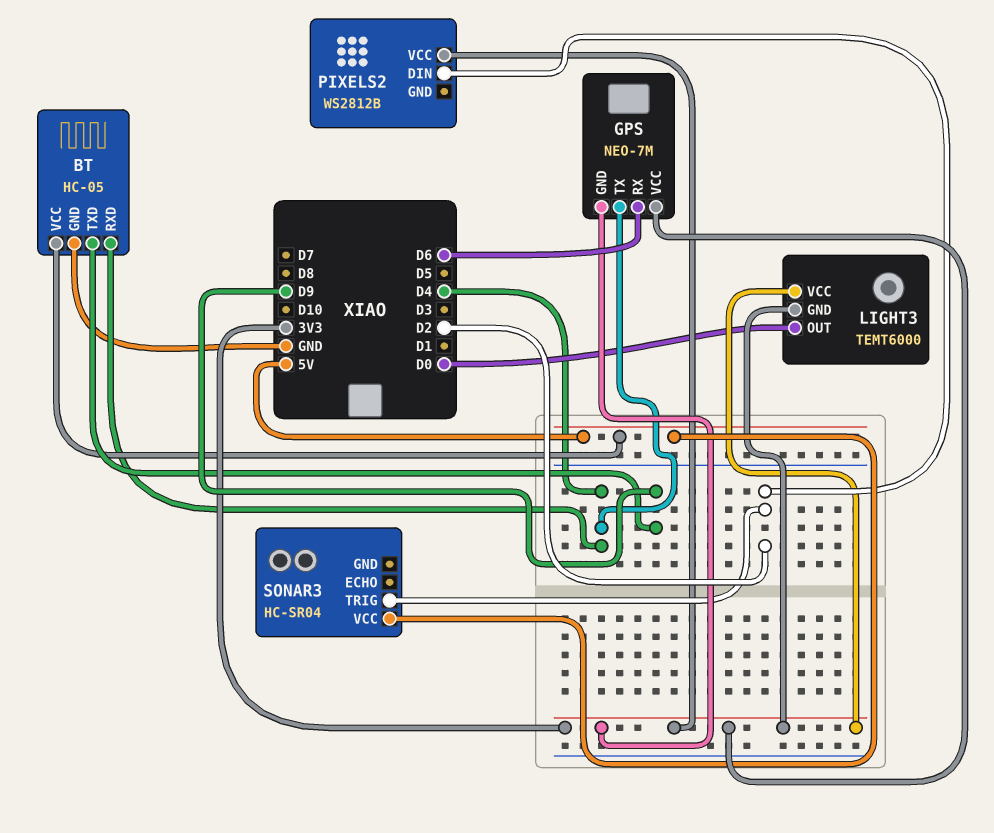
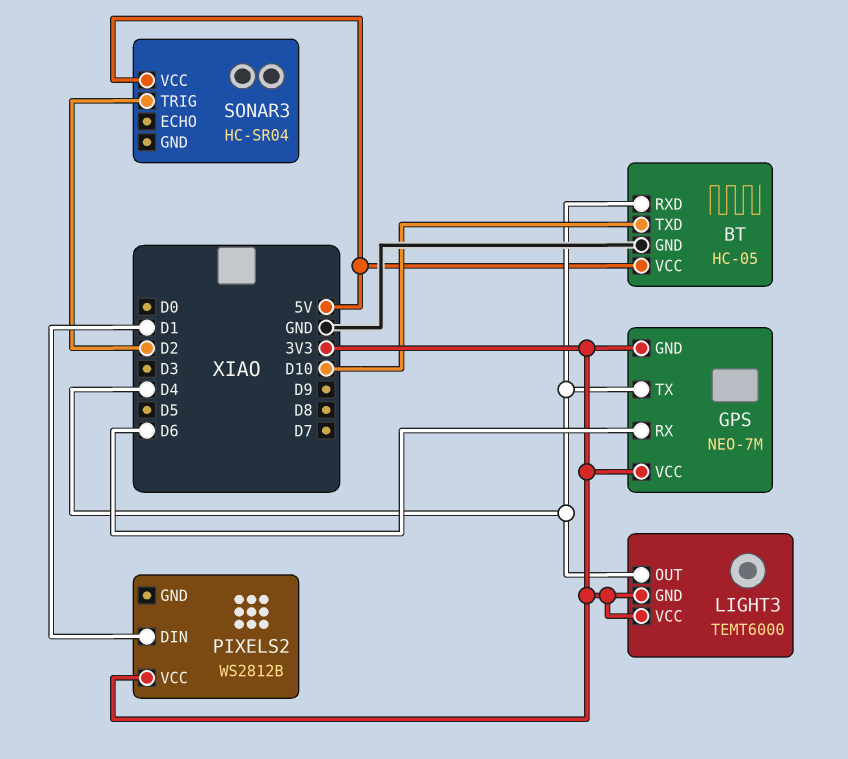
BT pin TXD: D9 -> D10
LIGHT3 pin OUT: D0 -> D4
PIXELS2 pin DIN: D2 -> D1

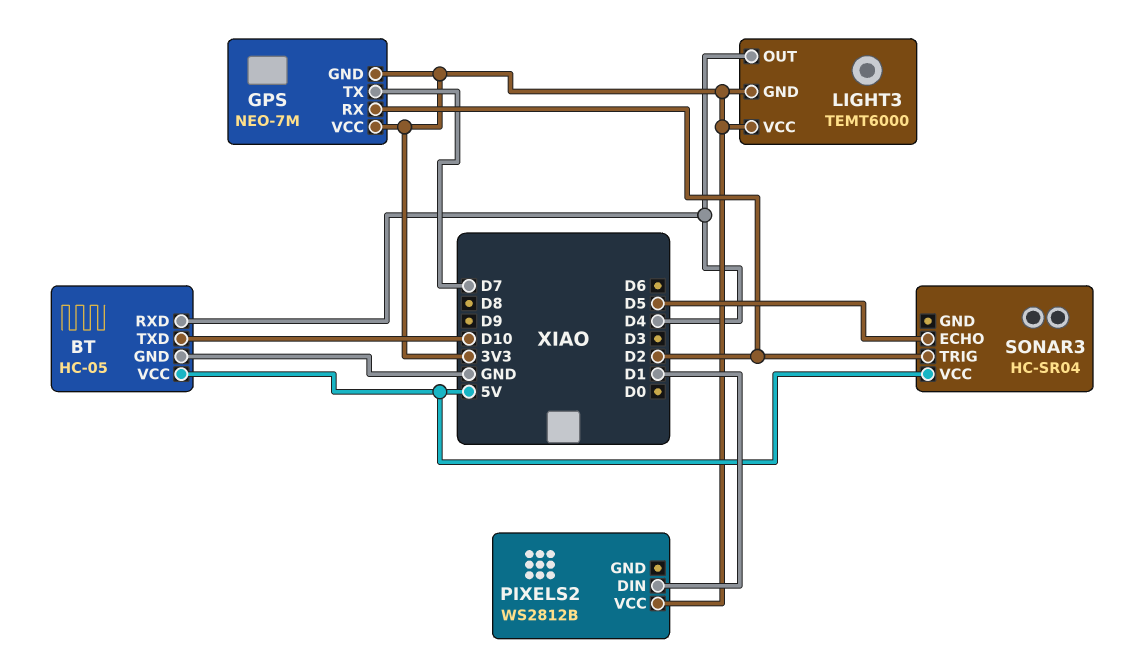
GPS pin RX: D6 -> D2
GPS pin TX: D4 -> D7
SONAR3 pin ECHO: none -> D5

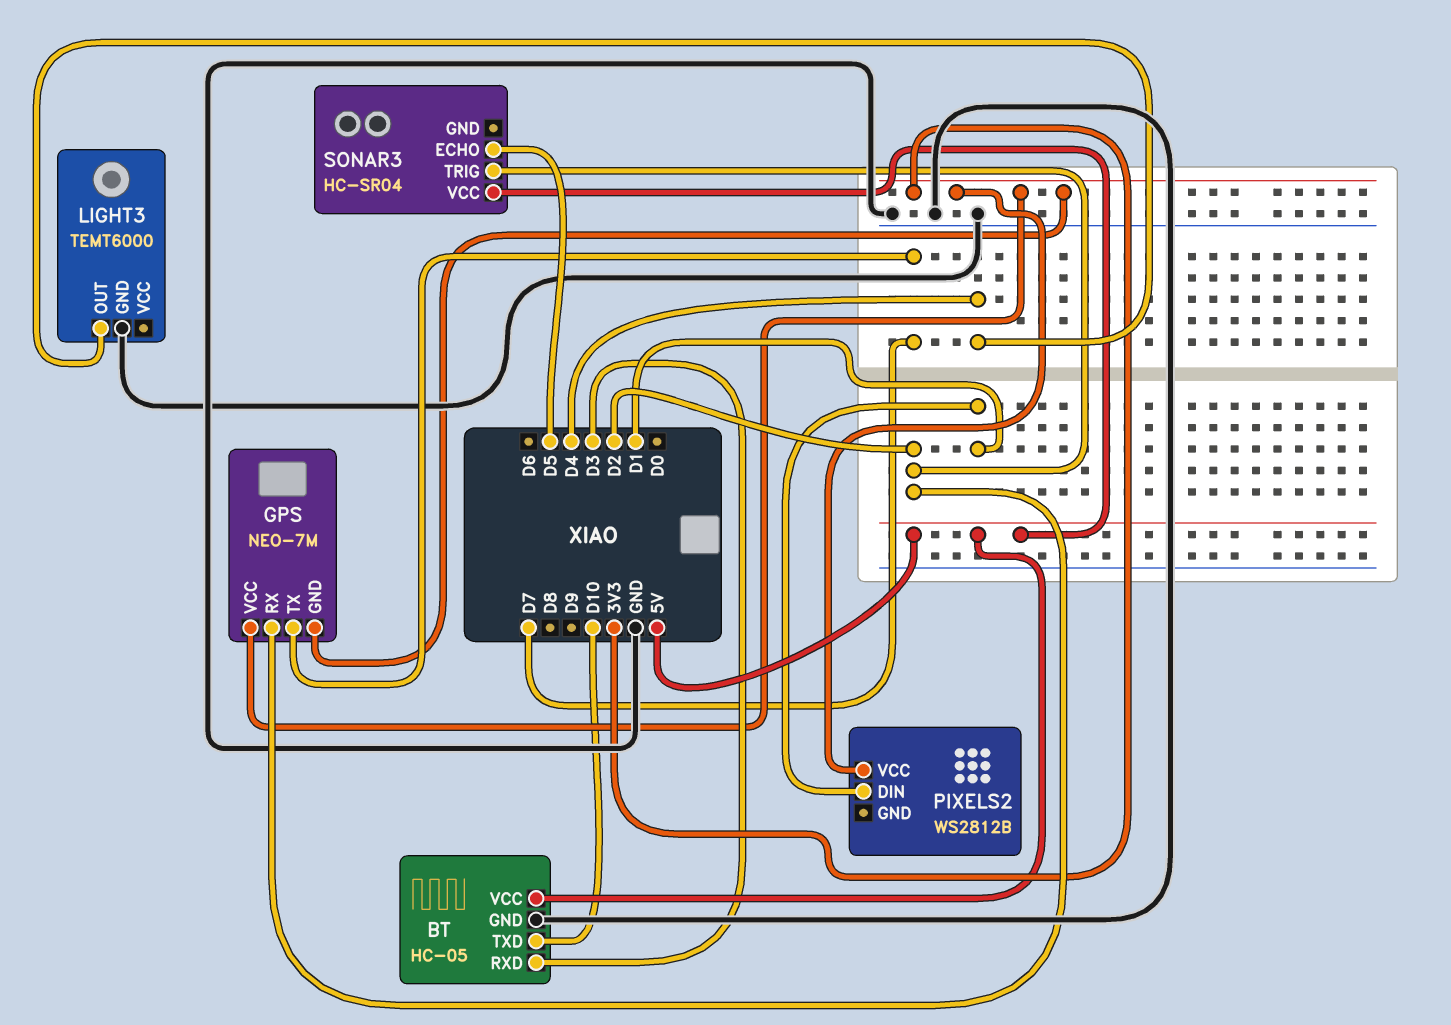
BT pin RXD: D4 -> D3
LIGHT3 pin GND: 3V3 -> GND
LIGHT3 pin VCC: 3V3 -> none

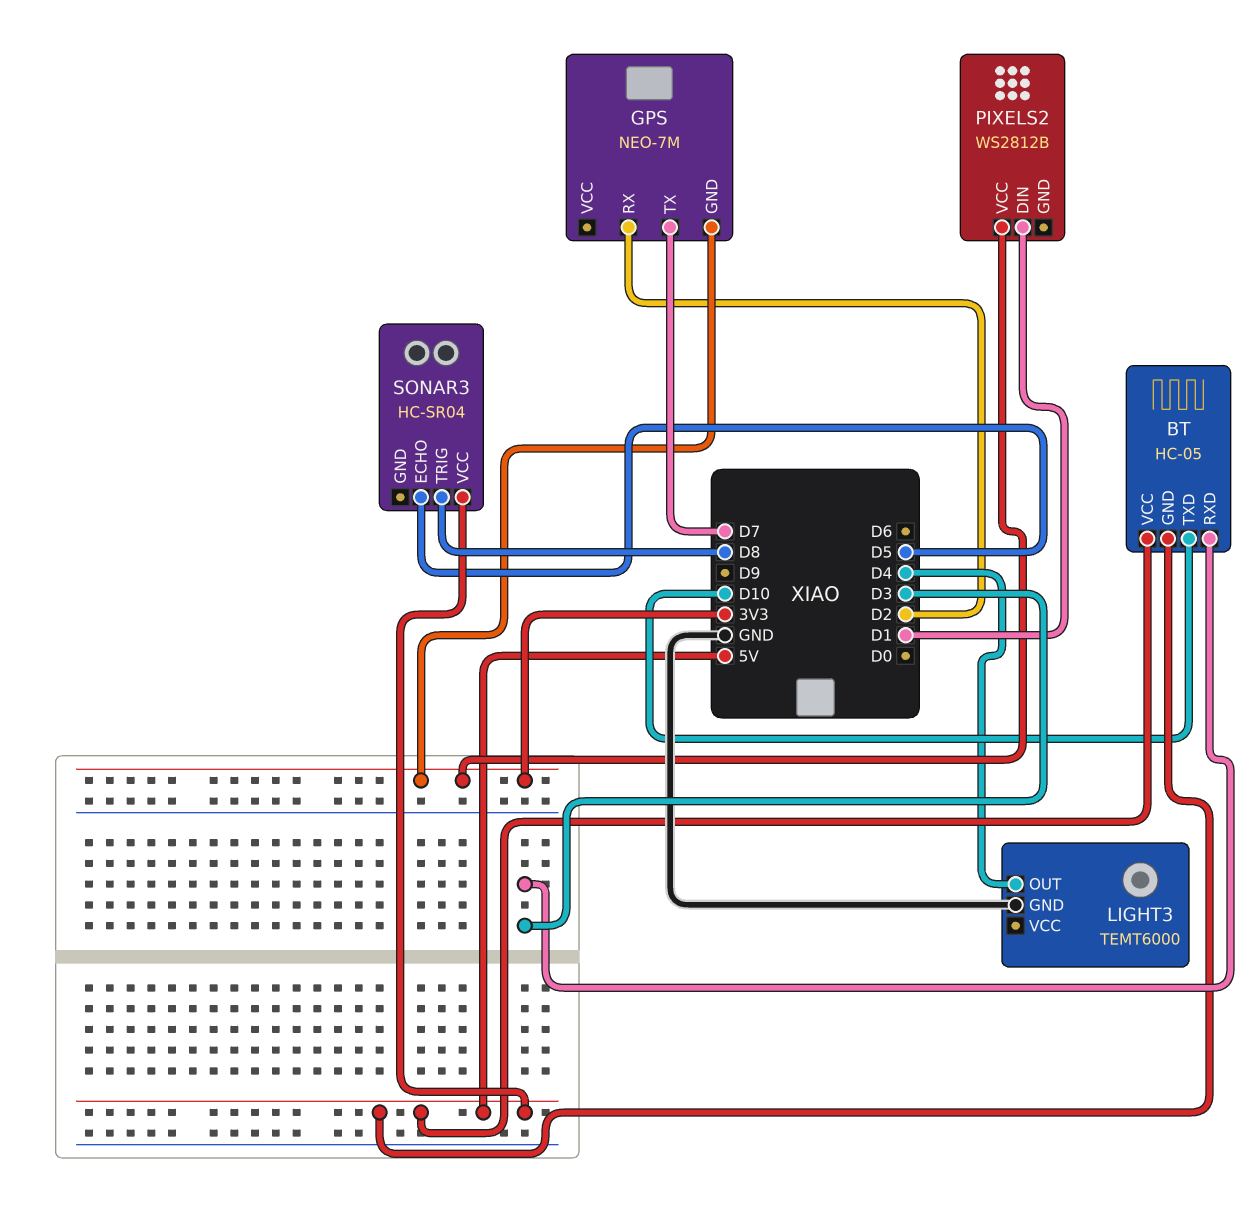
BT pin GND: GND -> 5V
GPS pin VCC: 3V3 -> none
SONAR3 pin TRIG: D2 -> D8

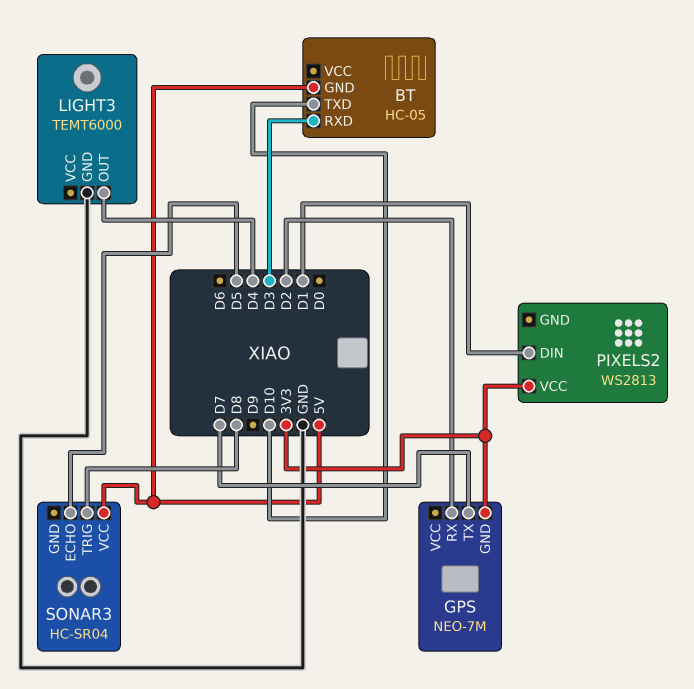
BT pin VCC: 5V -> none
PIXELS2: WS2812B -> WS2813

